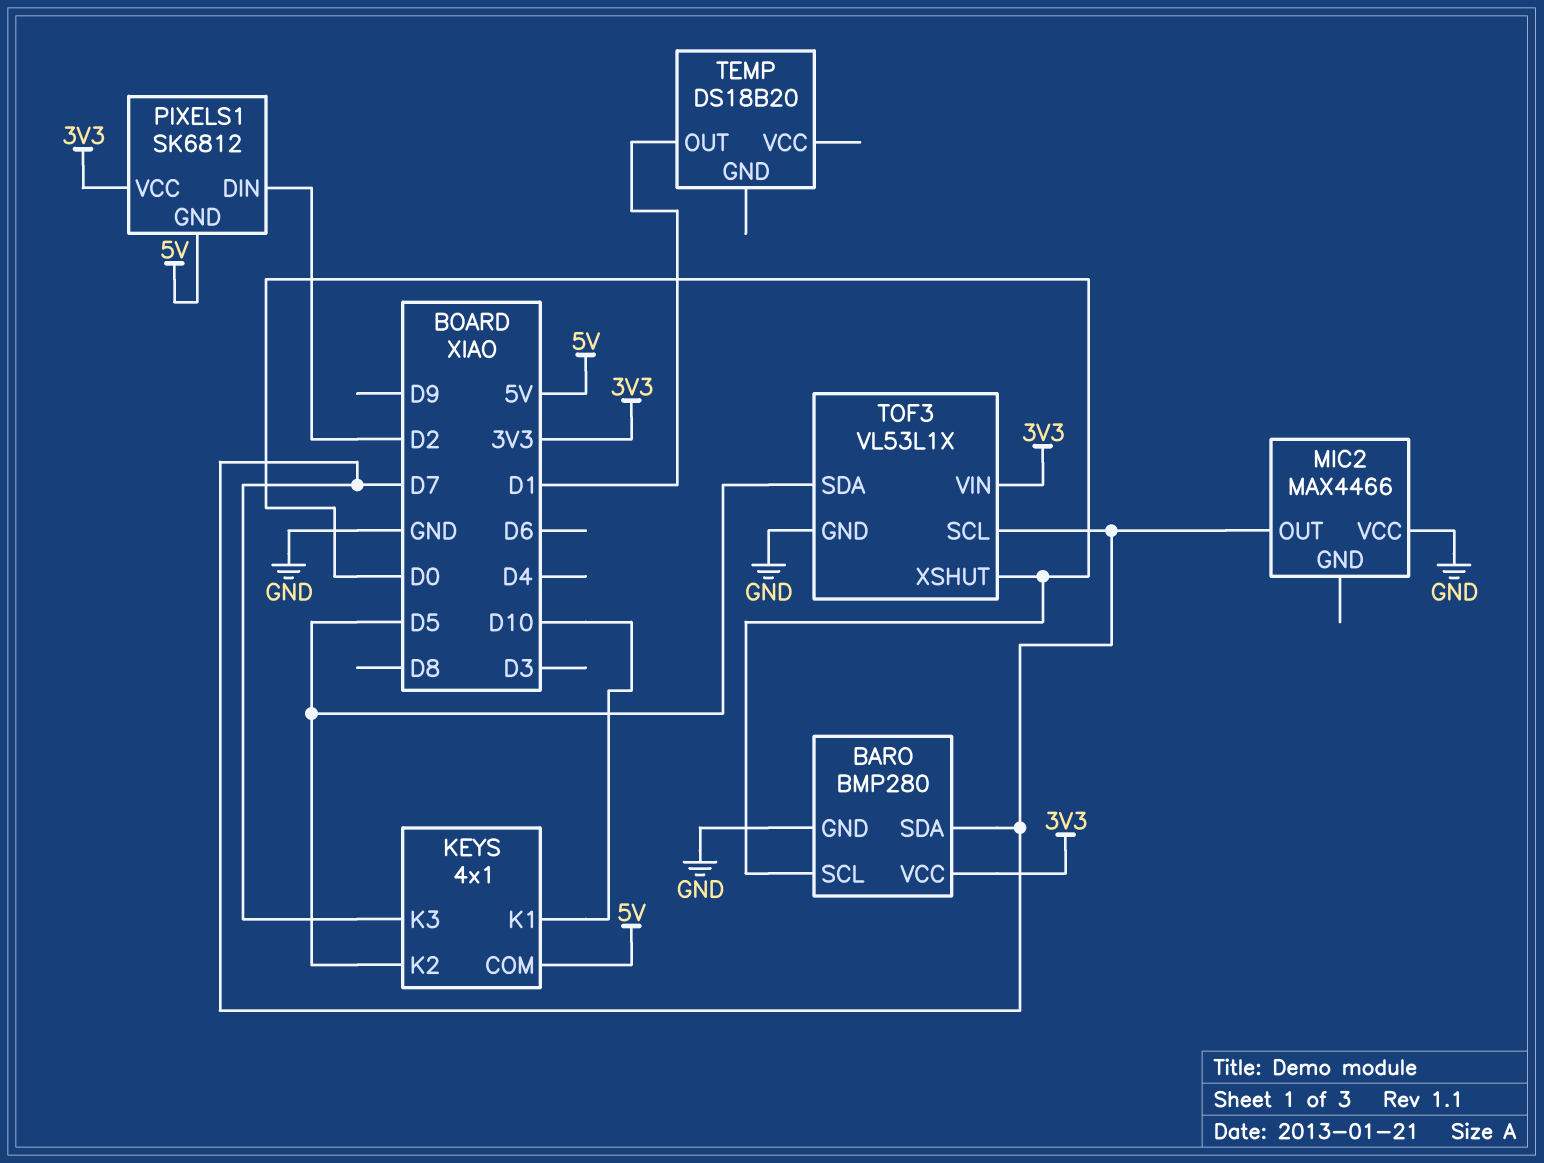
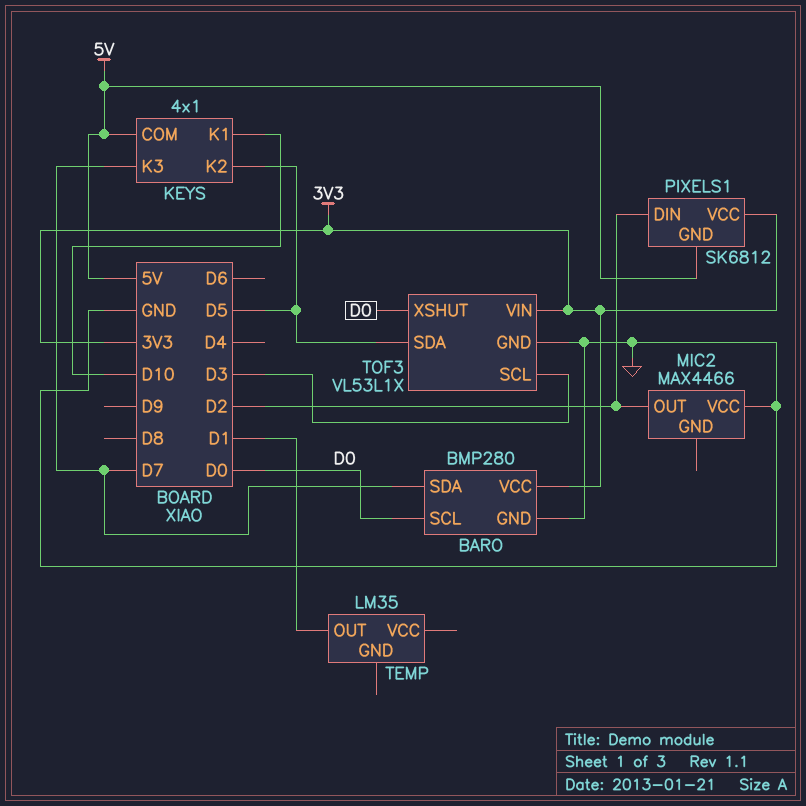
MIC2 pin OUT: D7 -> D2
TEMP: DS18B20 -> LM35
TOF3 pin SCL: D7 -> D3

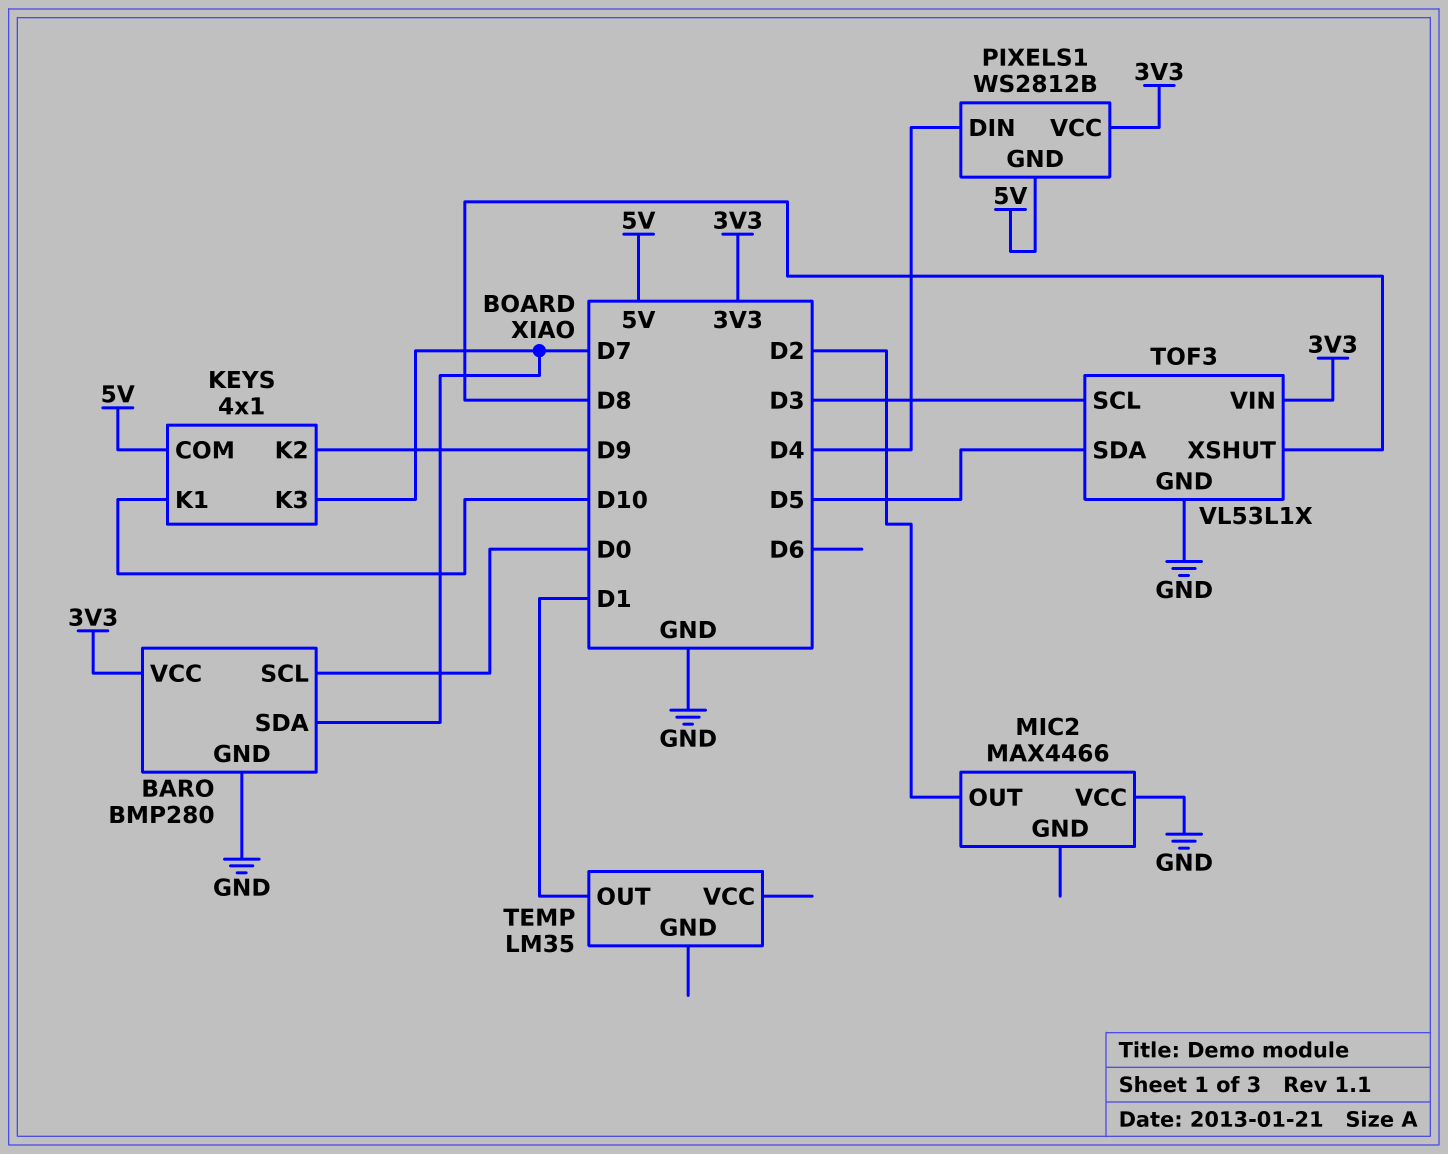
KEYS pin K2: D5 -> D9
PIXELS1: SK6812 -> WS2812B
PIXELS1 pin DIN: D2 -> D4
TOF3 pin XSHUT: D0 -> D8

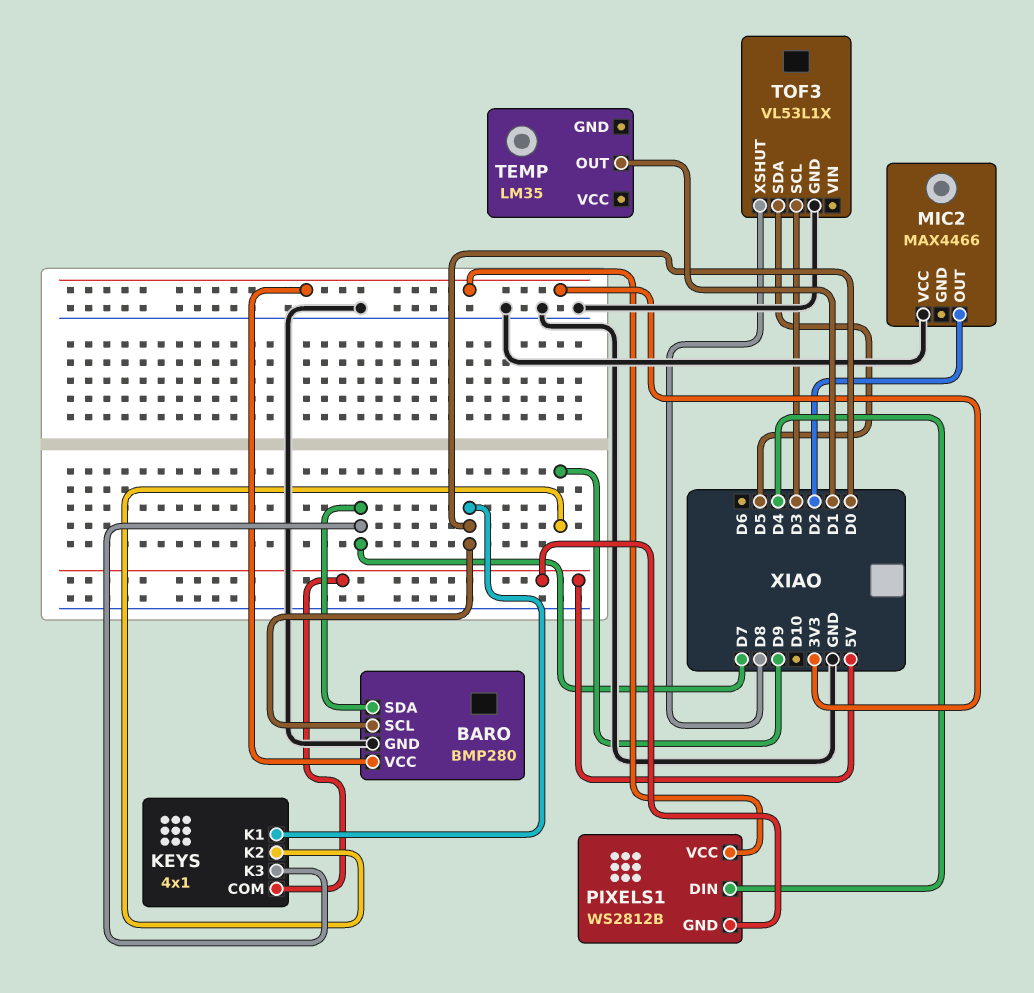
KEYS pin K1: D10 -> D0
TOF3 pin VIN: 3V3 -> none

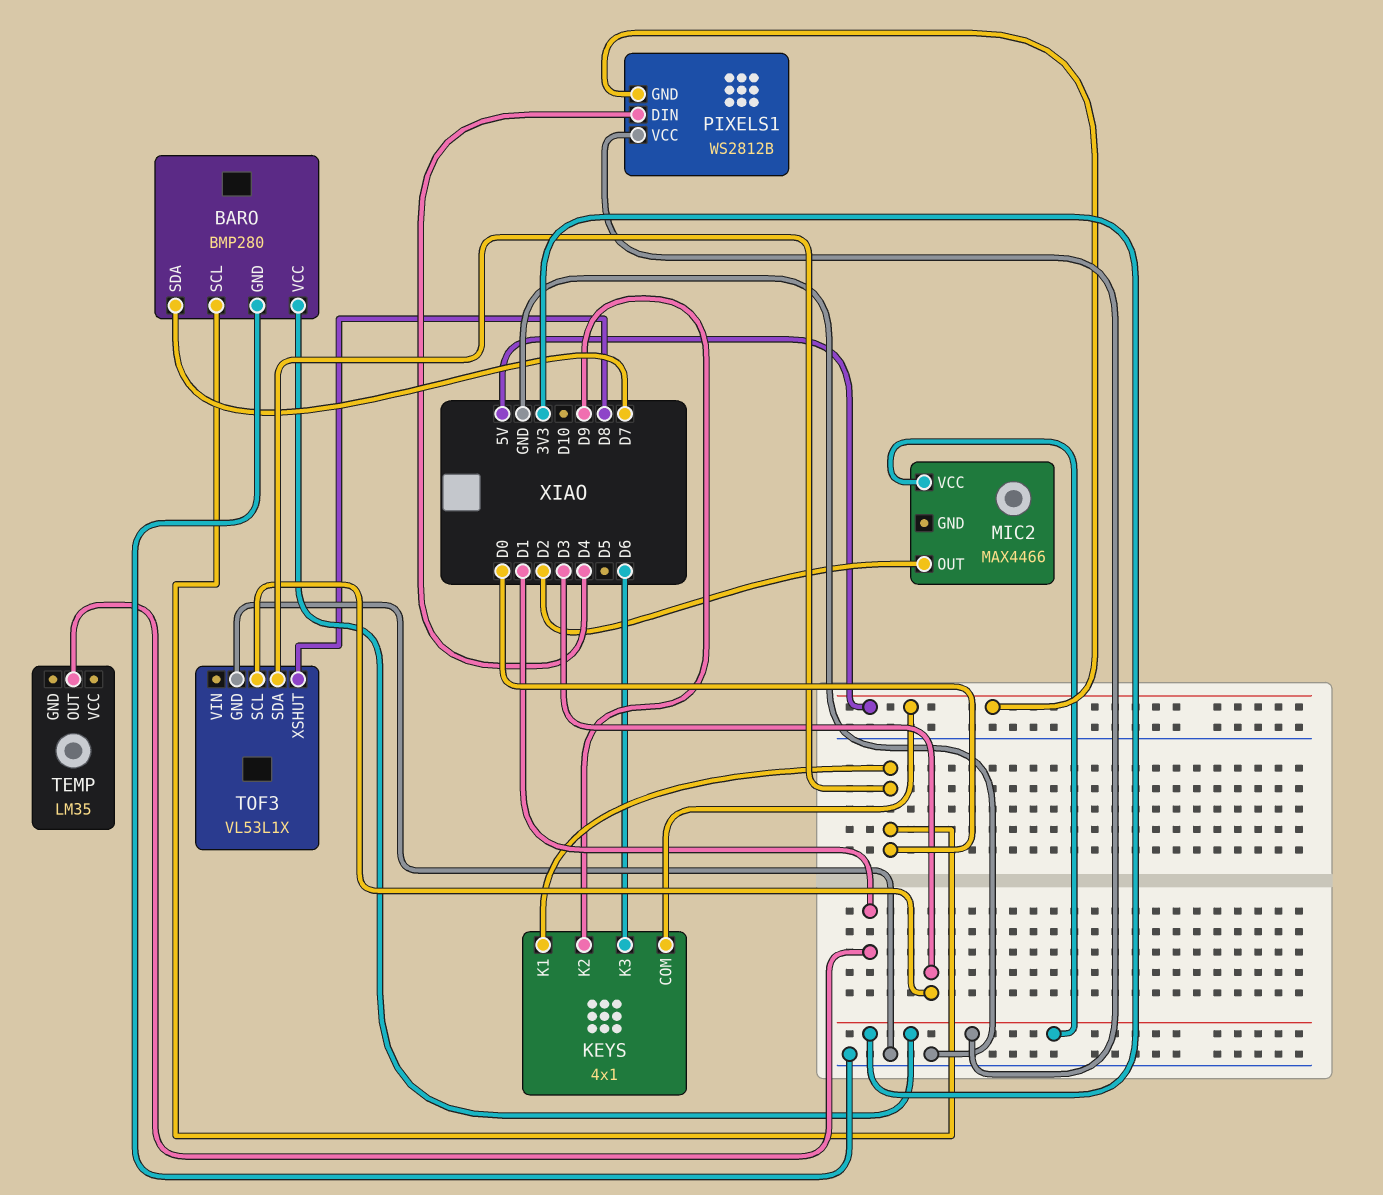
KEYS pin K3: D7 -> D6
MIC2 pin VCC: GND -> 3V3
TOF3 pin SDA: D5 -> D0

